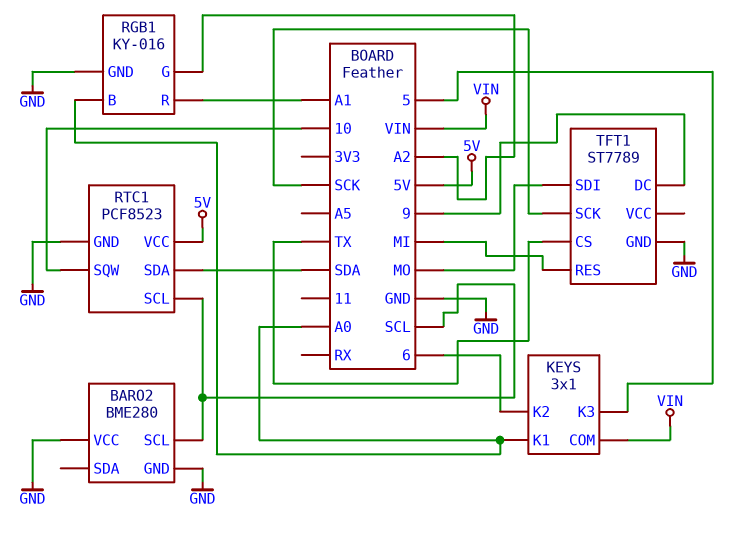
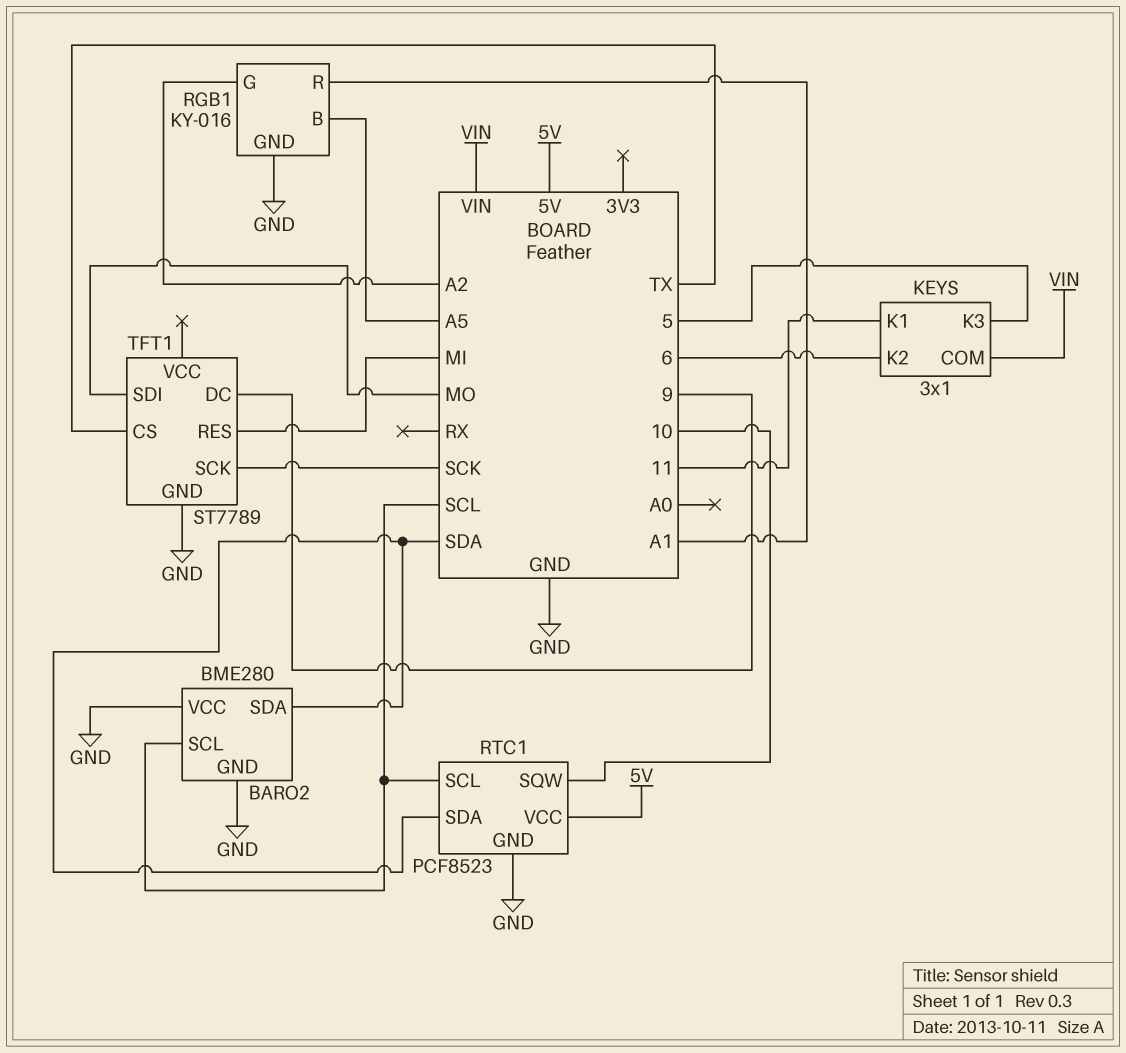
BARO2 pin SDA: none -> SDA
KEYS pin K1: A0 -> 11
RGB1 pin B: A0 -> A5

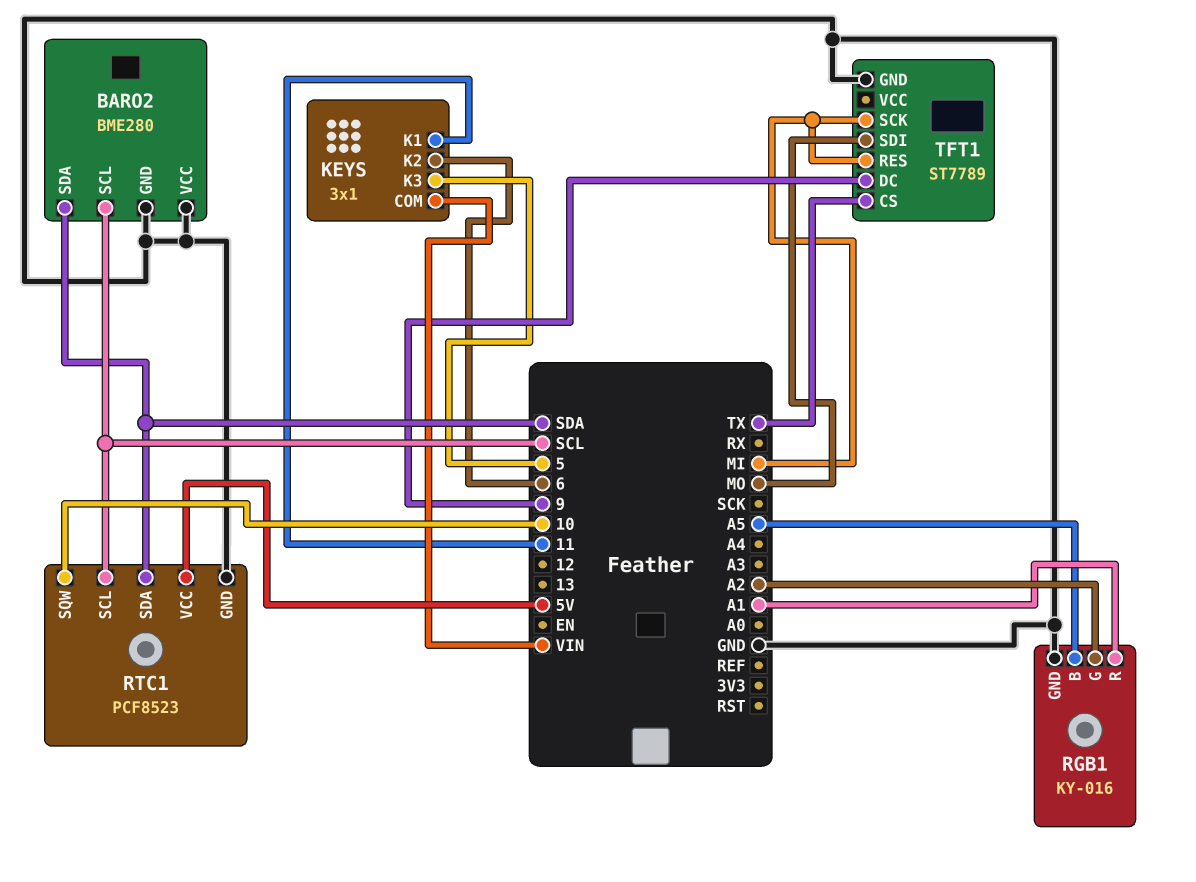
TFT1 pin SCK: SCK -> MI

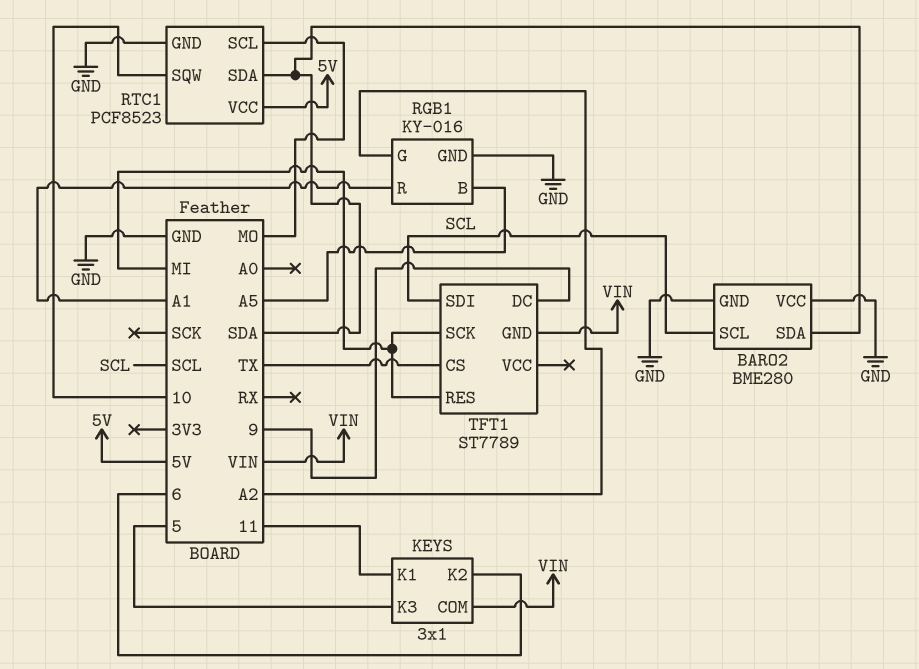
RTC1 pin SCL: SCL -> MO
TFT1 pin GND: GND -> VIN
TFT1 pin SDI: MO -> SCL

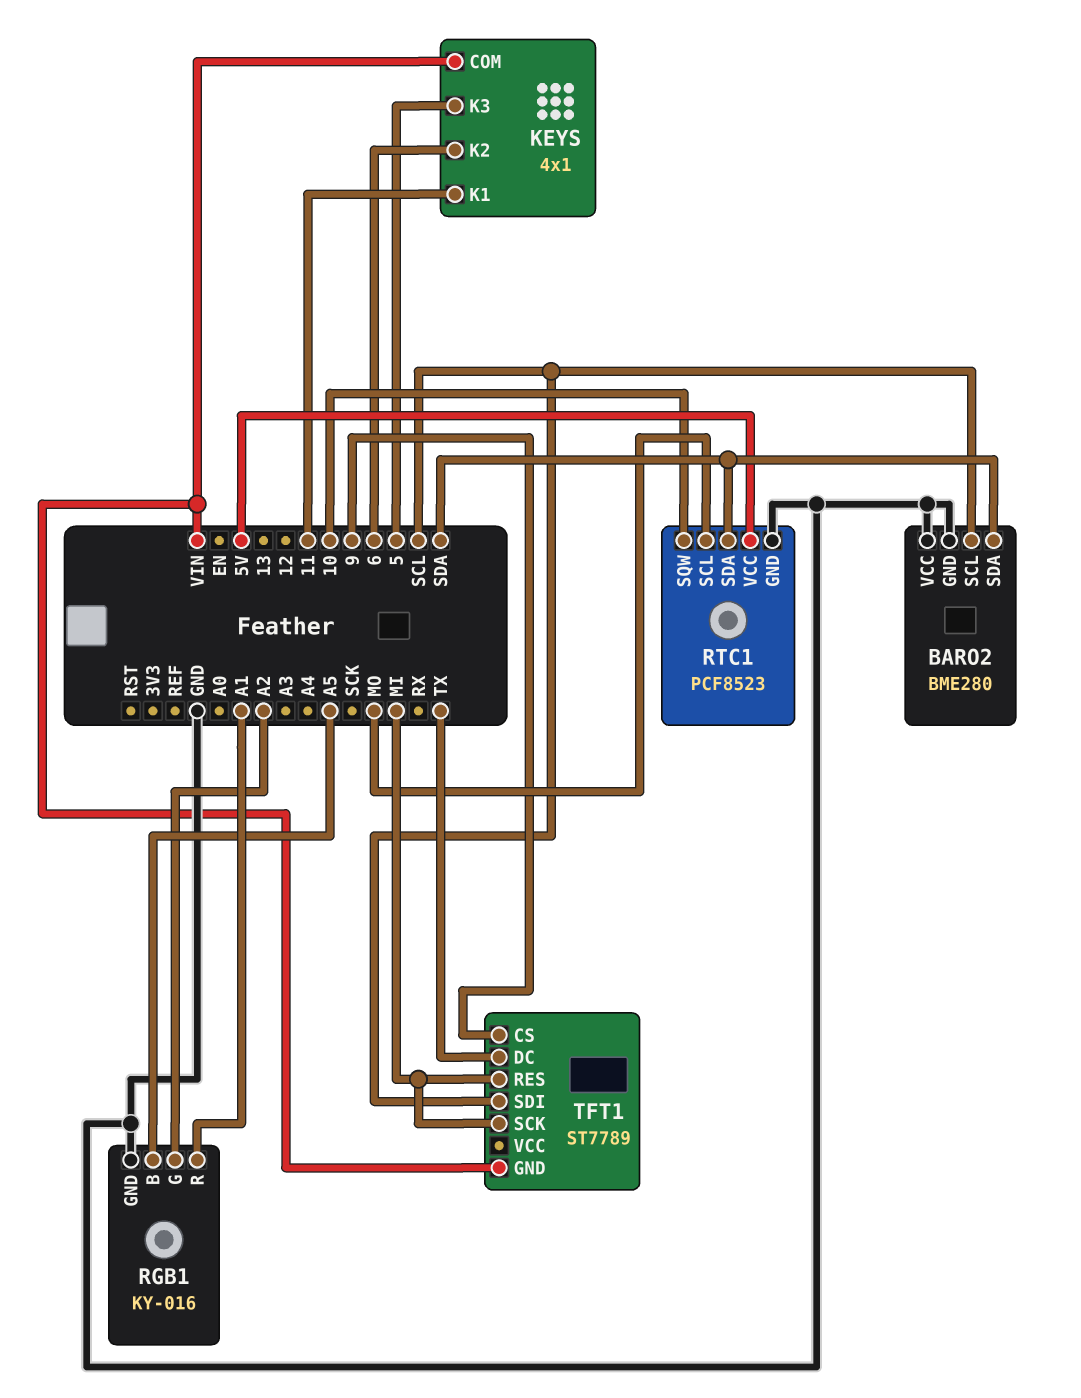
KEYS: 3x1 -> 4x1
TFT1 pin CS: TX -> 9
TFT1 pin DC: 9 -> TX

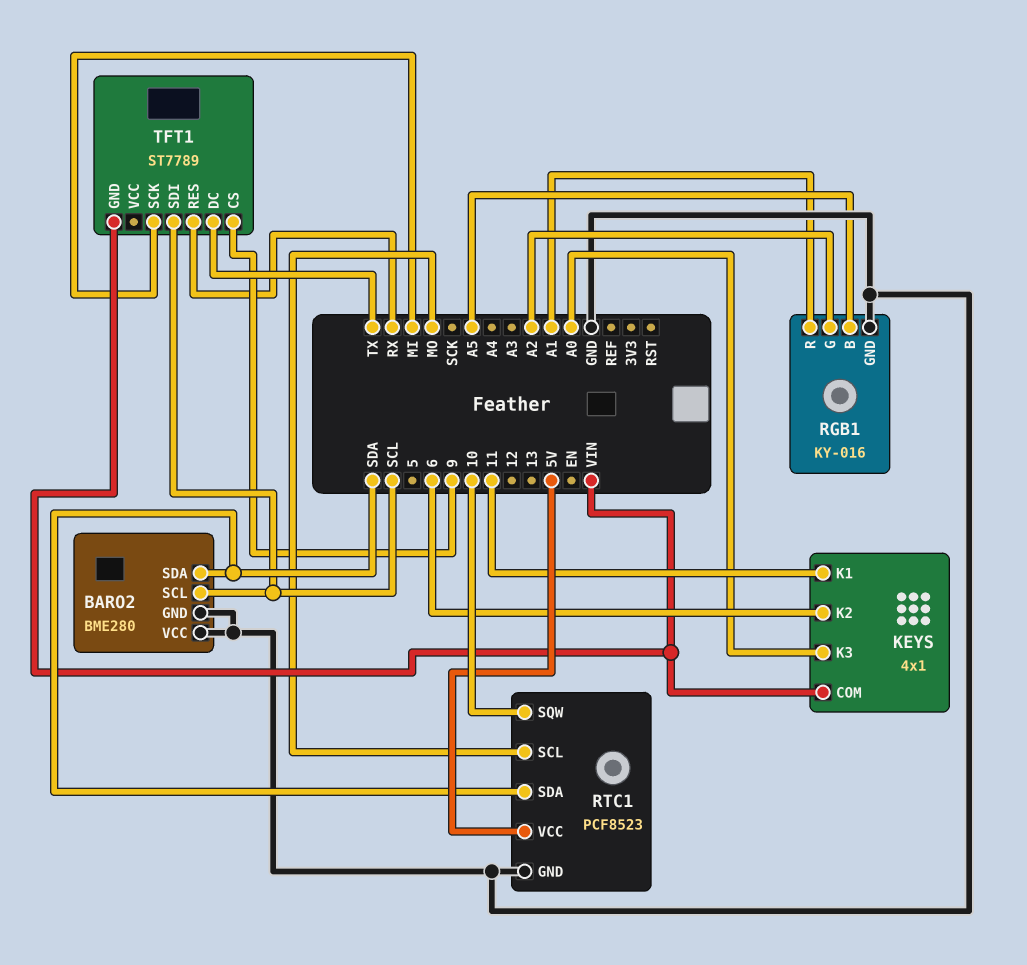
KEYS pin K3: 5 -> A0
TFT1 pin RES: MI -> RX

